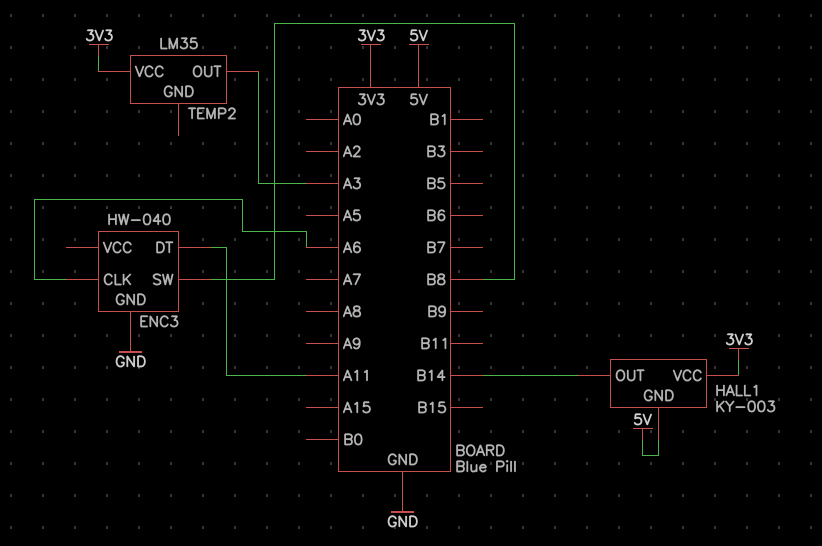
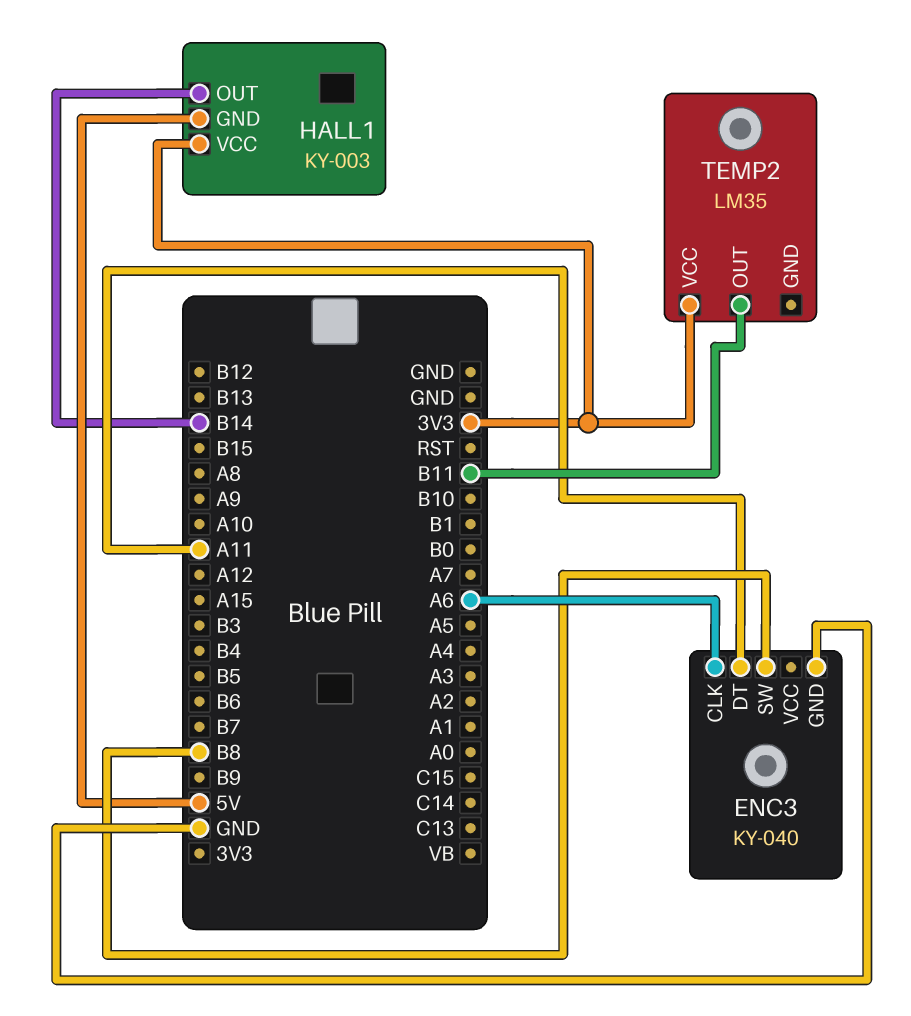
ENC3: HW-040 -> KY-040
TEMP2 pin OUT: A3 -> B11

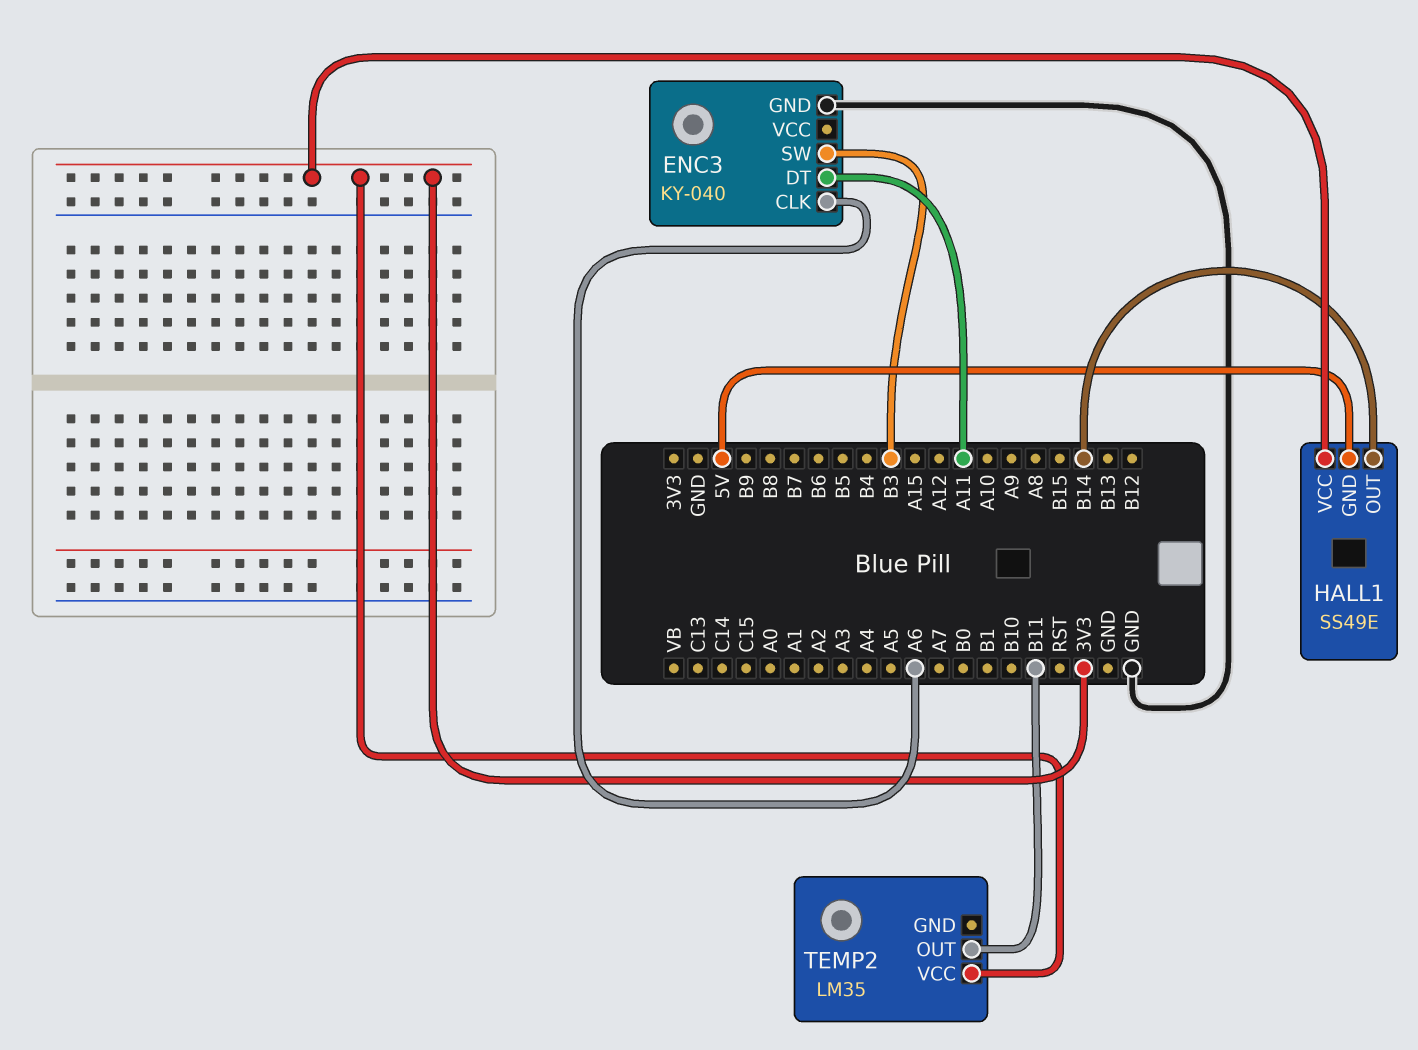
ENC3 pin SW: B8 -> B3
HALL1: KY-003 -> SS49E

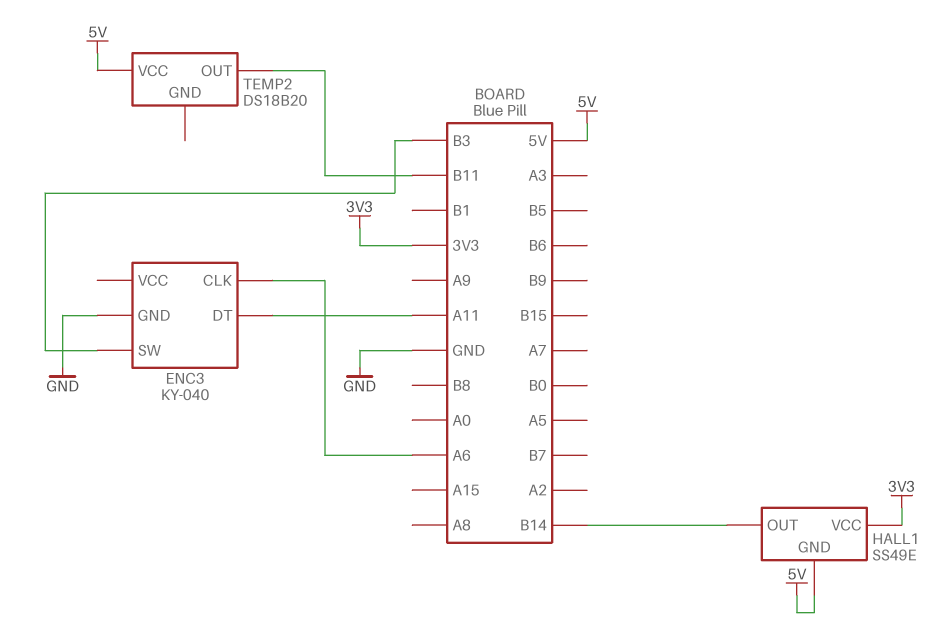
TEMP2: LM35 -> DS18B20
TEMP2 pin VCC: 3V3 -> 5V

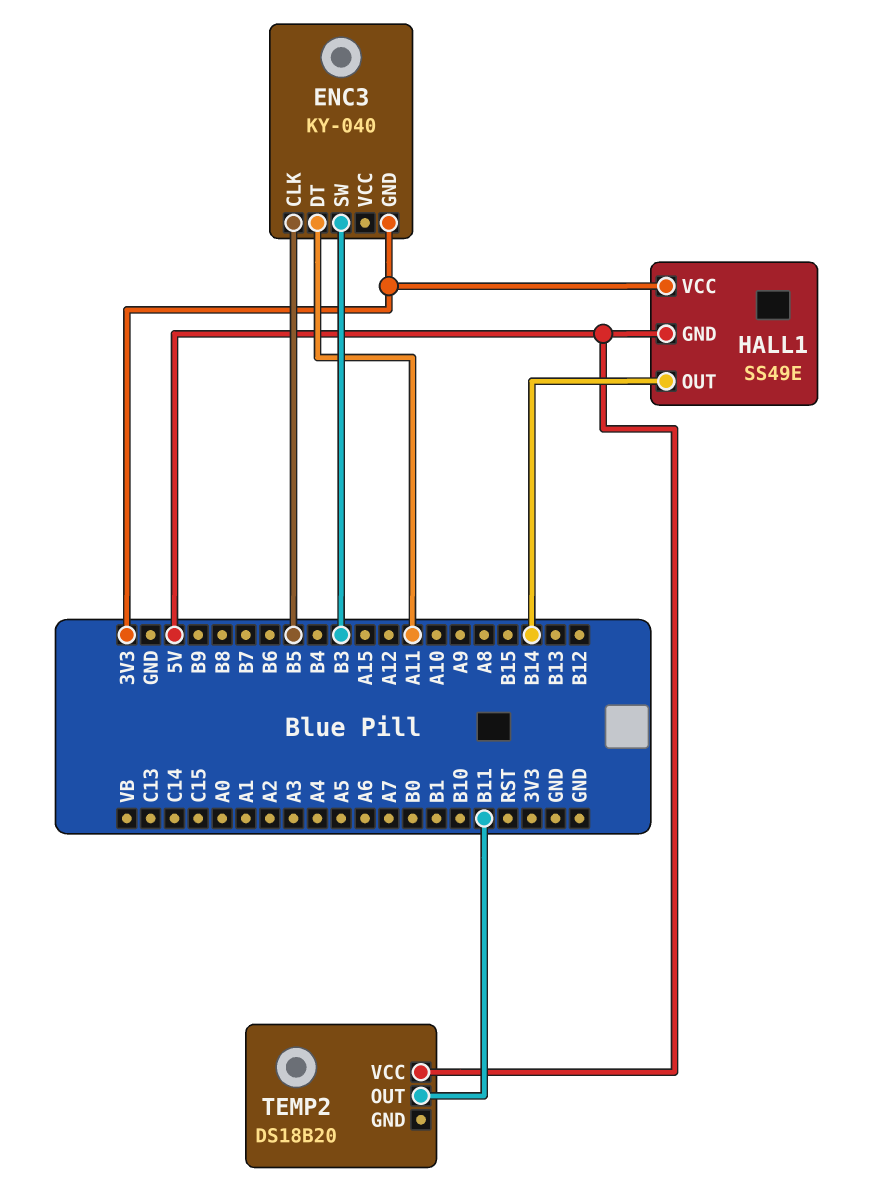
ENC3 pin CLK: A6 -> B5
ENC3 pin GND: GND -> 3V3

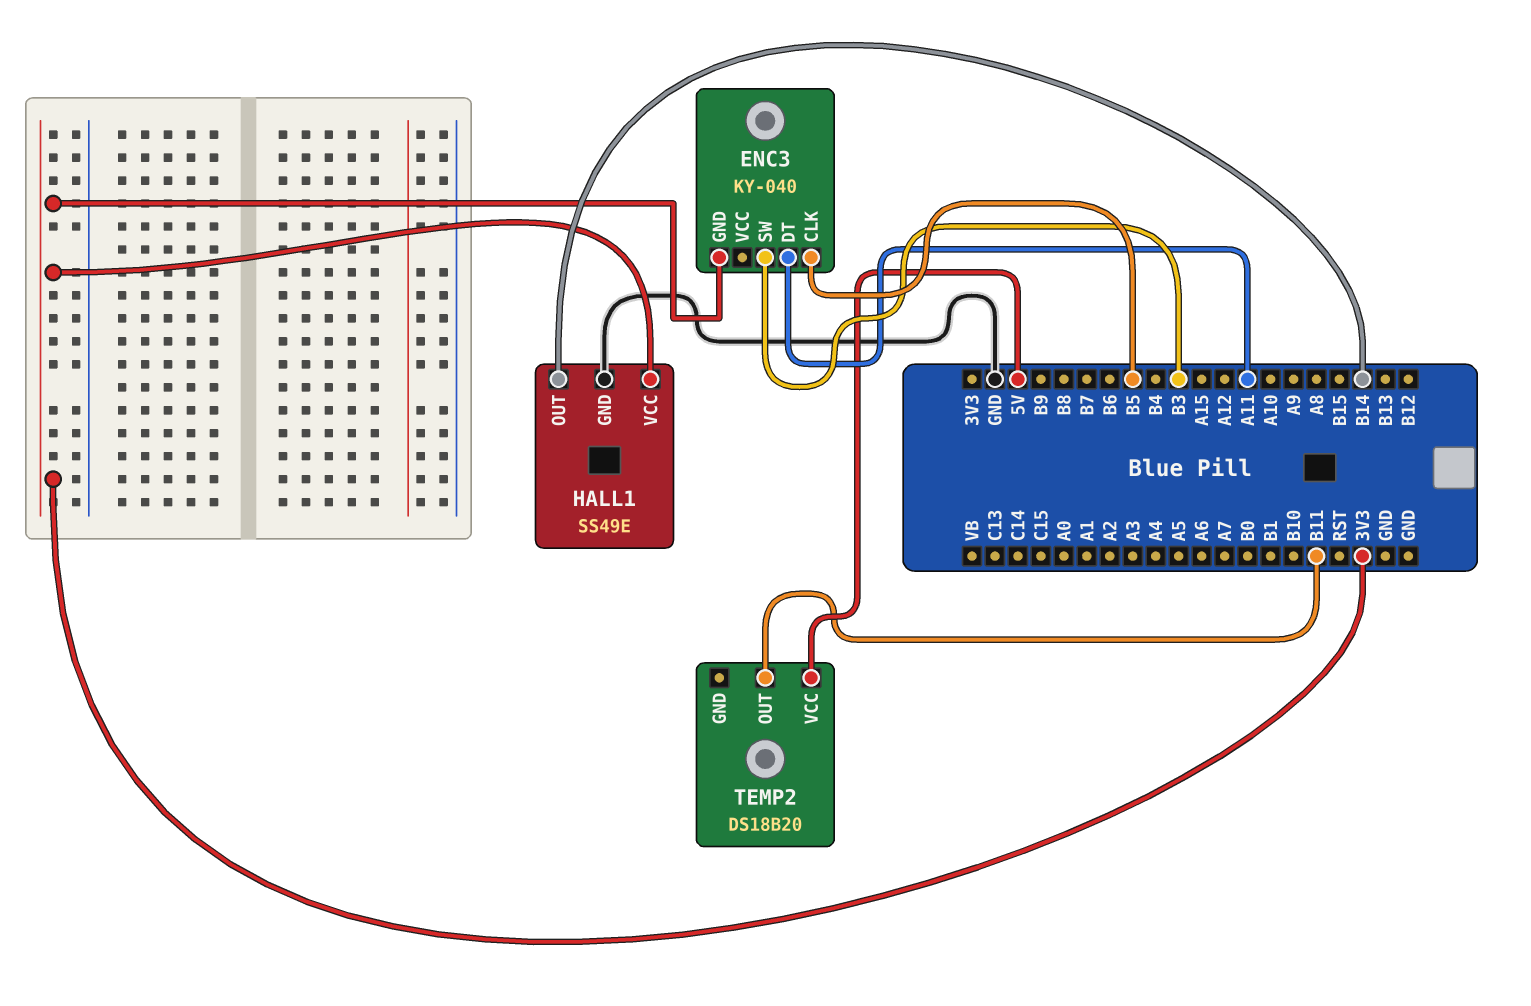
HALL1 pin GND: 5V -> GND

